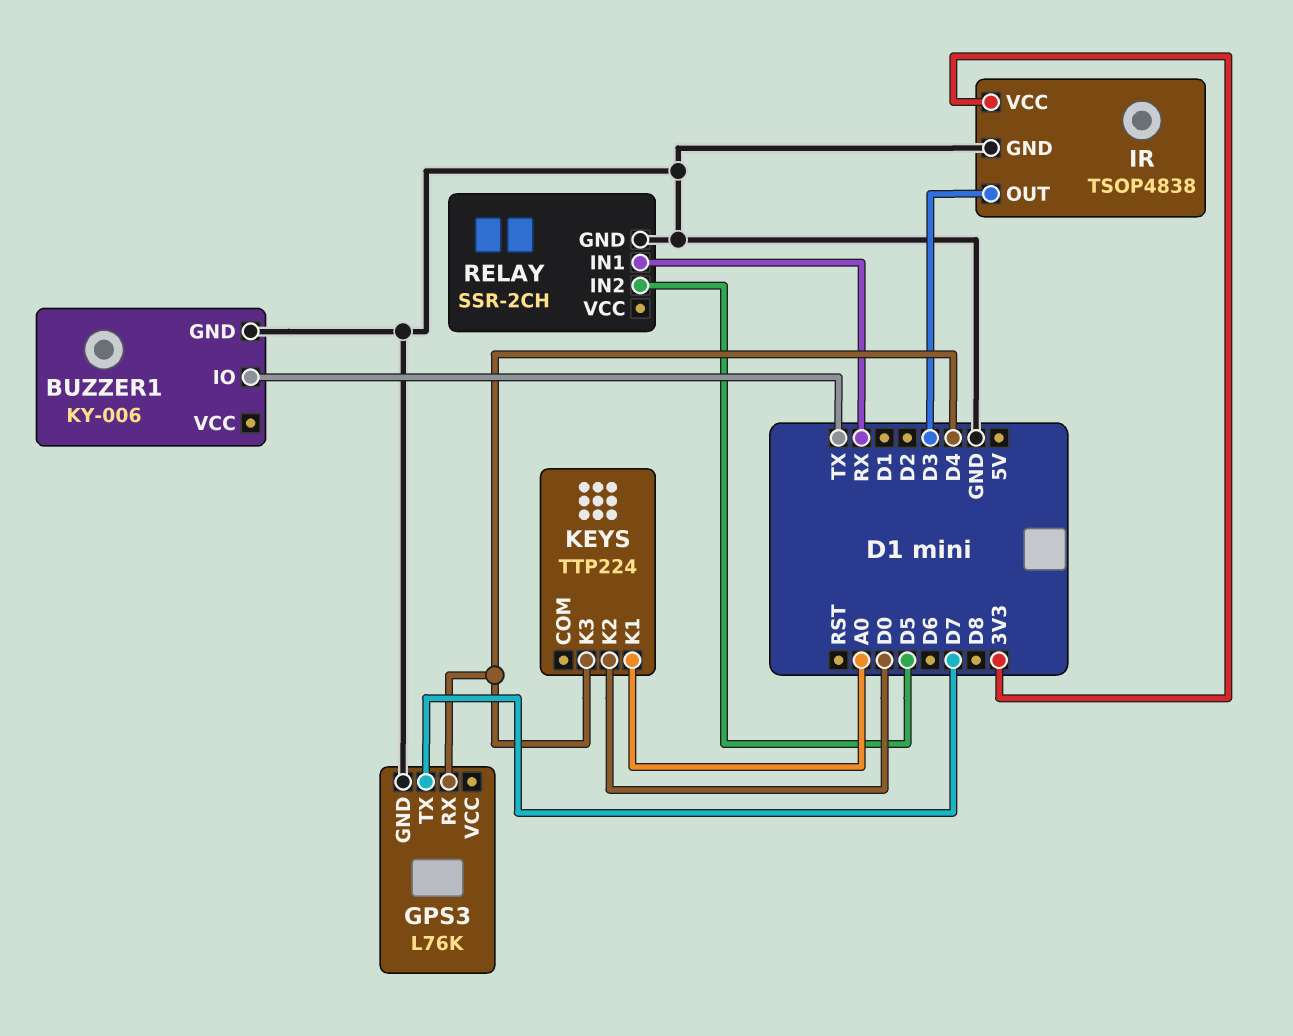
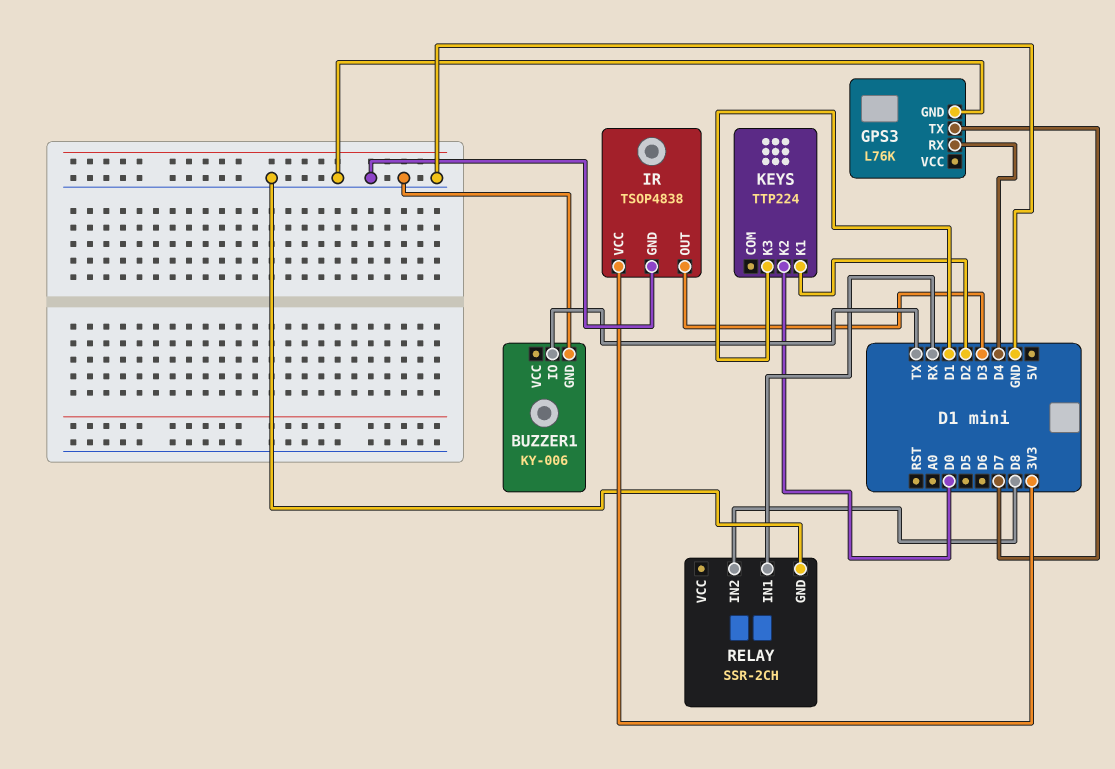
KEYS pin K1: A0 -> D2
KEYS pin K3: D4 -> D1
RELAY pin IN2: D5 -> D8

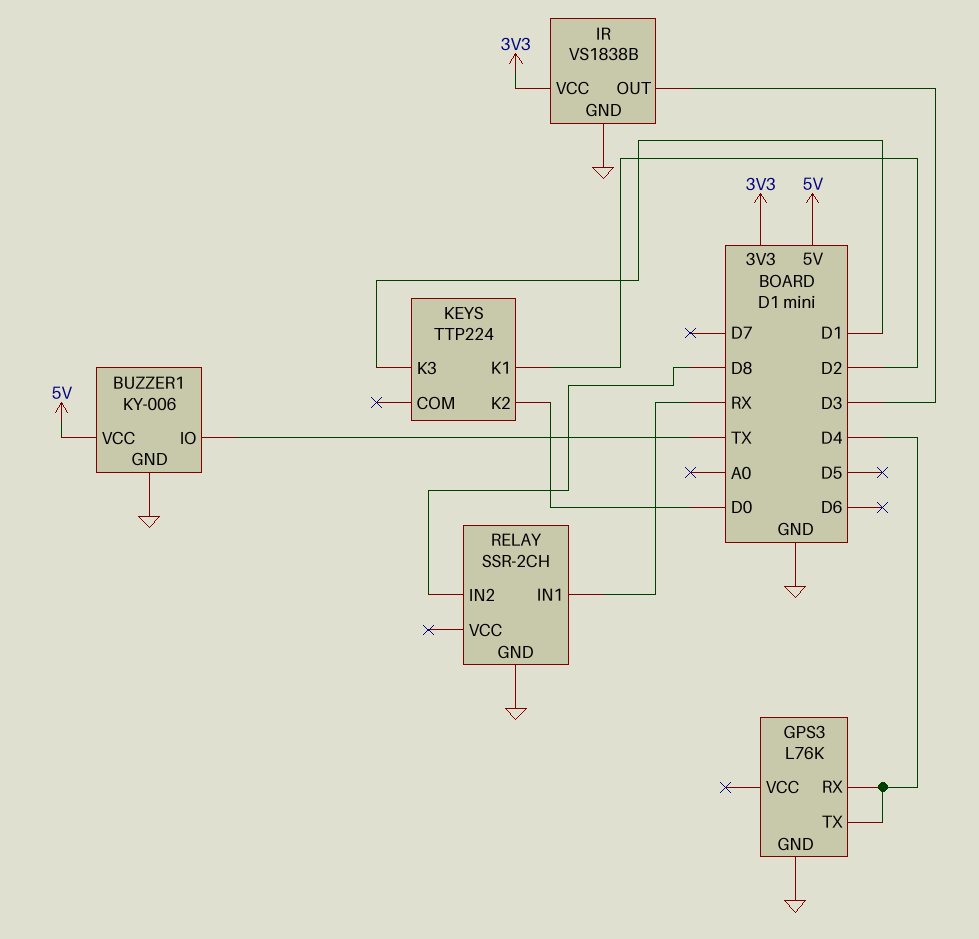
BUZZER1 pin VCC: none -> 5V
GPS3 pin TX: D7 -> D4
IR: TSOP4838 -> VS1838B

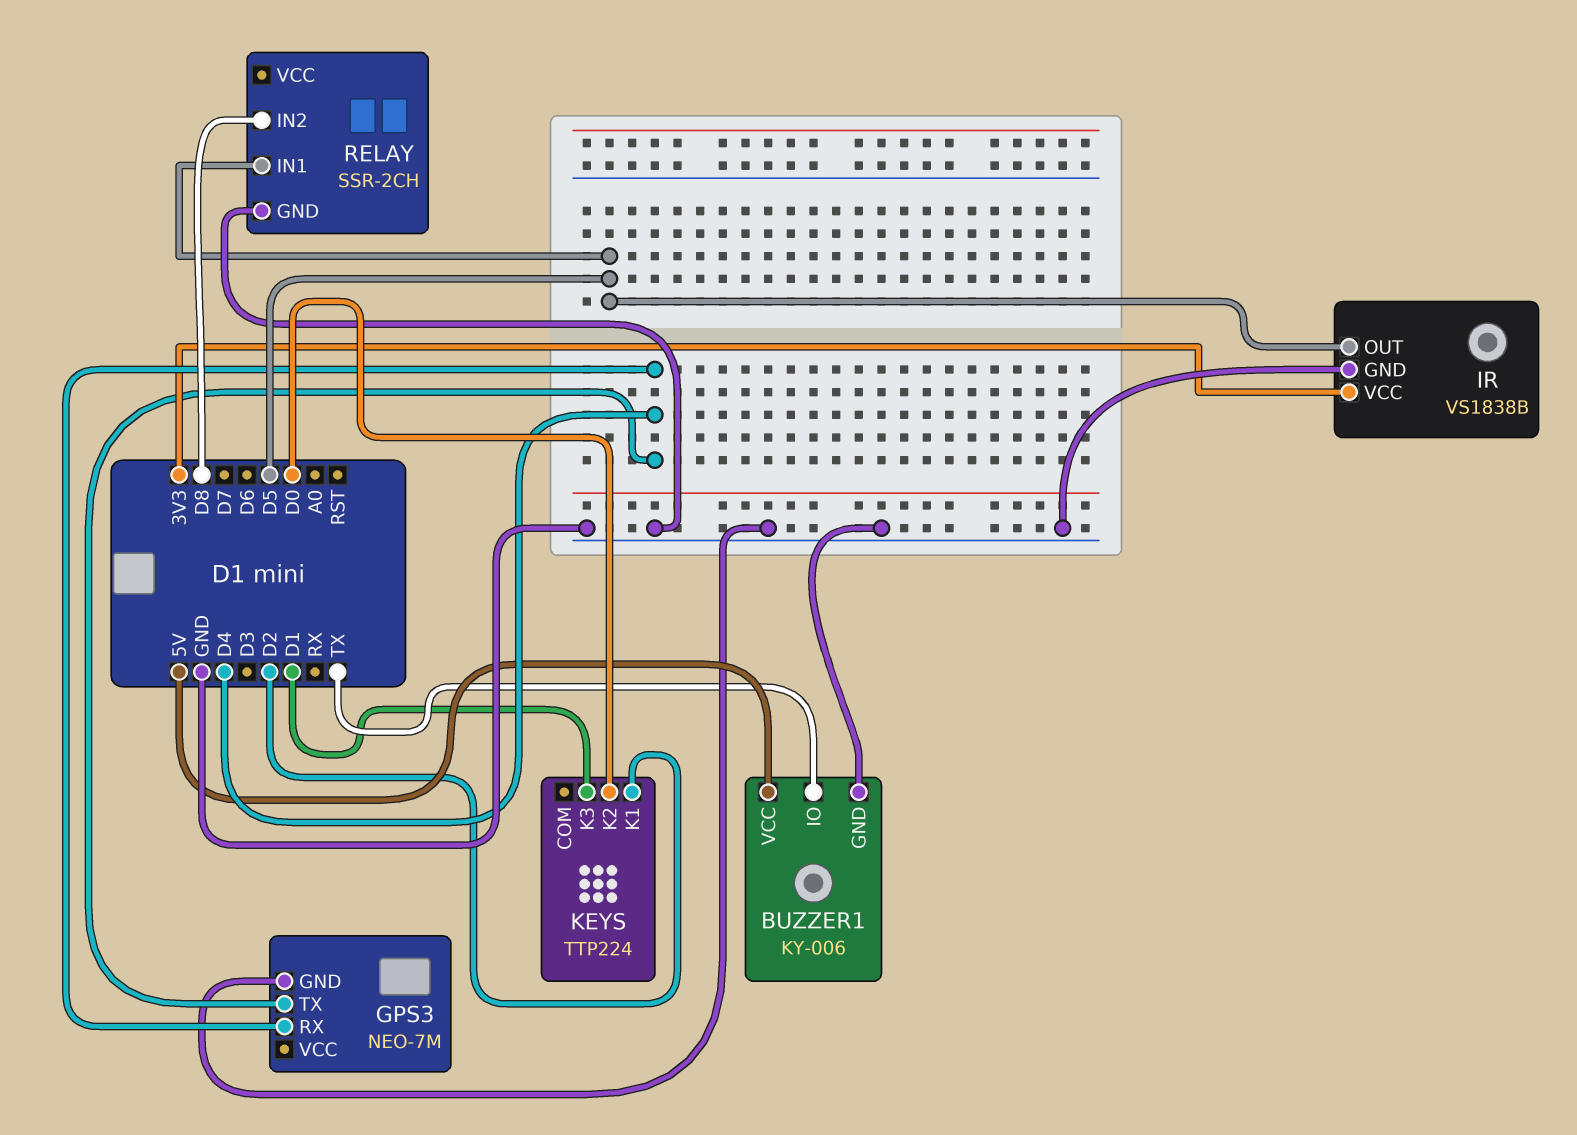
GPS3: L76K -> NEO-7M
IR pin OUT: D3 -> D5
RELAY pin IN1: RX -> D5

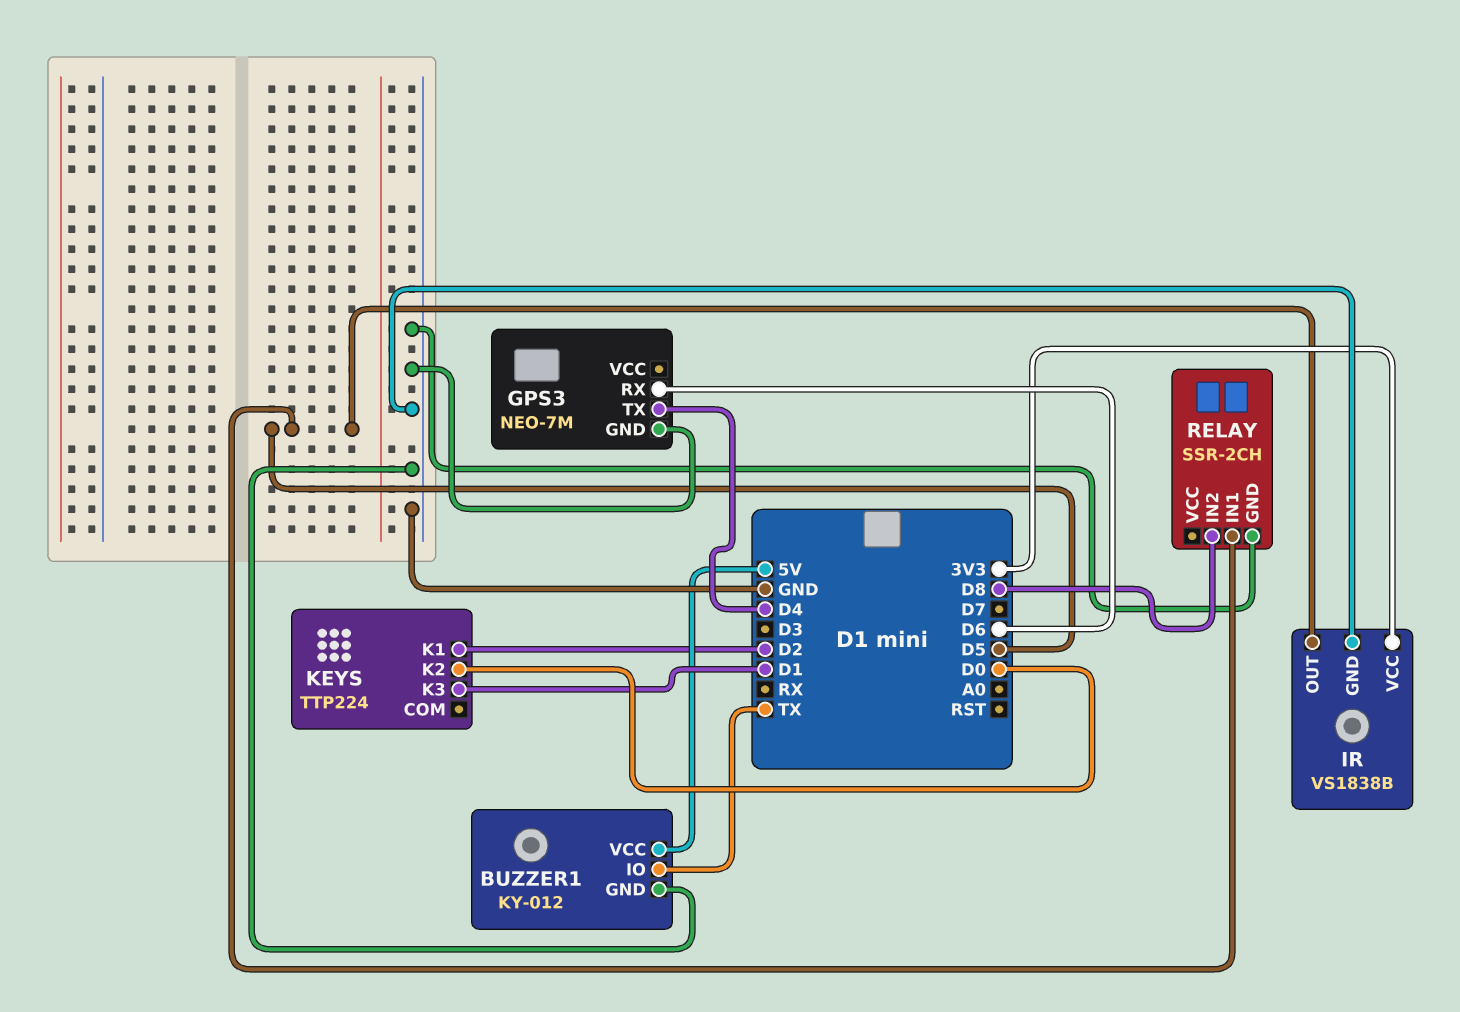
BUZZER1: KY-006 -> KY-012
GPS3 pin RX: D4 -> D6

